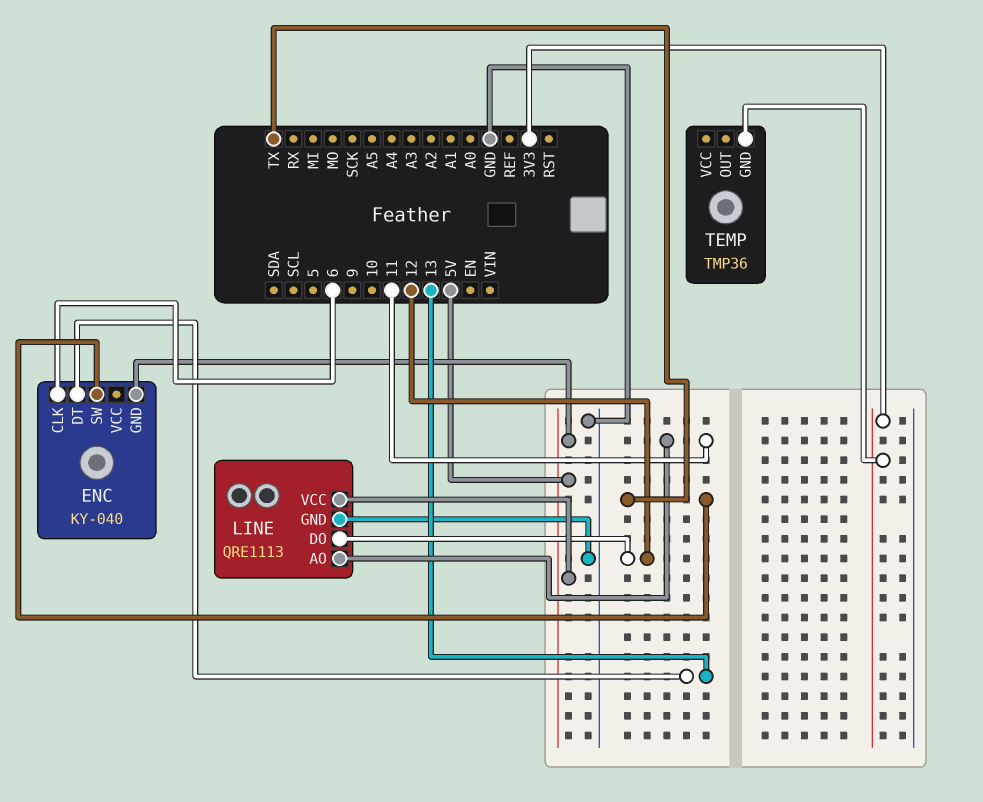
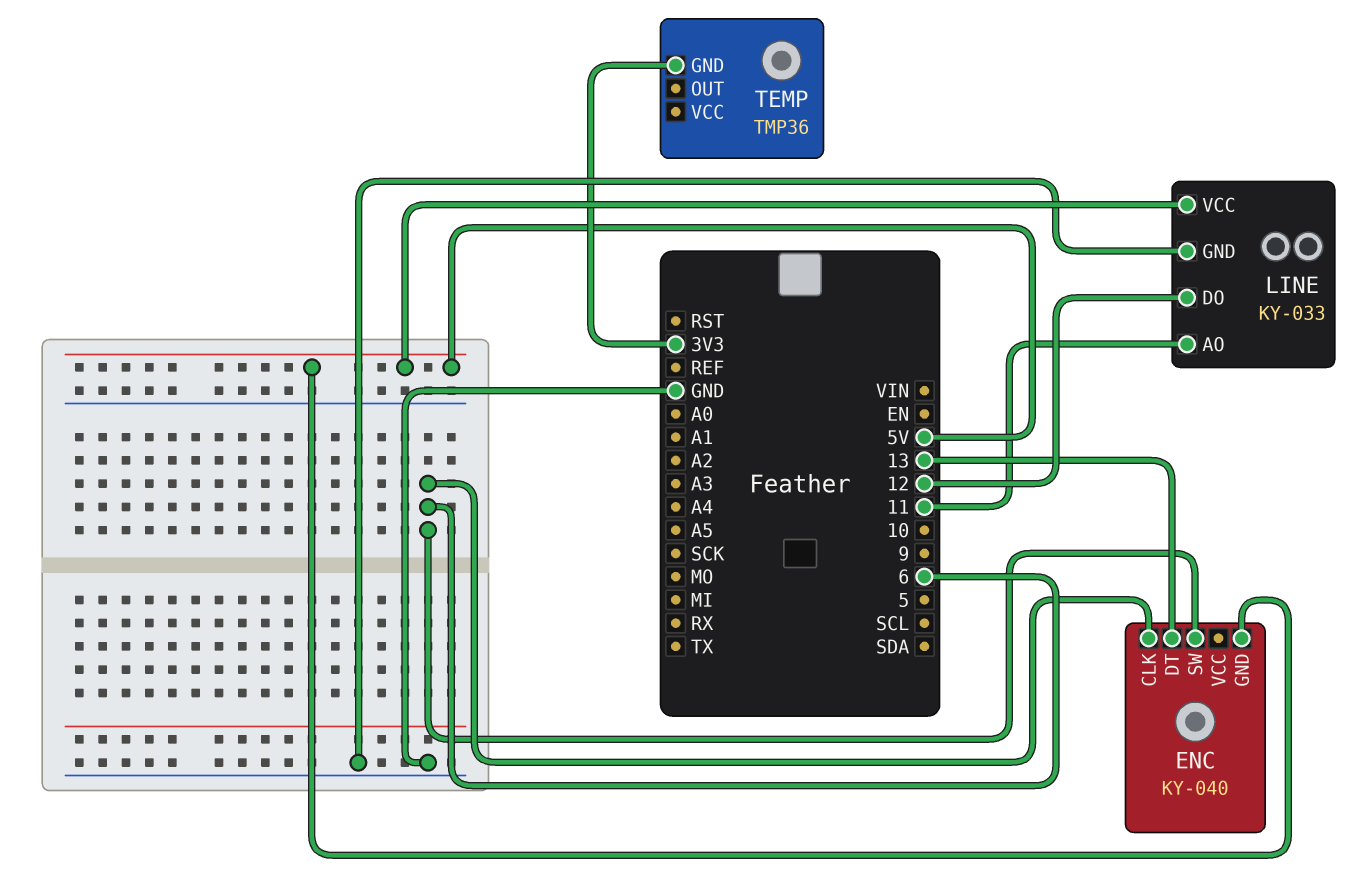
ENC pin SW: TX -> 6
LINE: QRE1113 -> KY-033

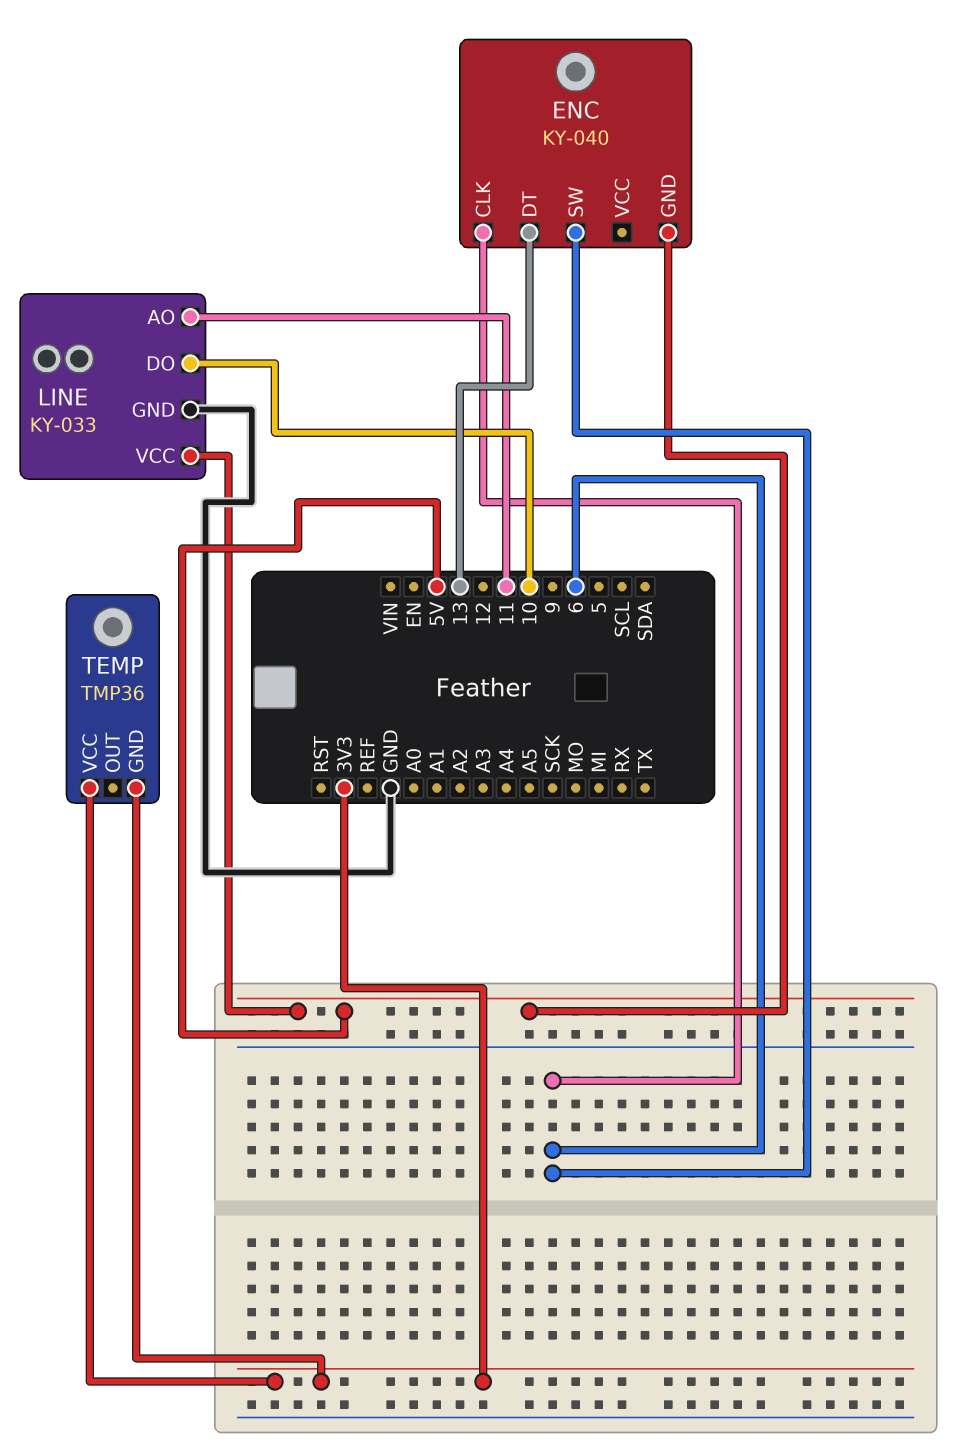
LINE pin DO: 12 -> 10
TEMP pin VCC: none -> 3V3

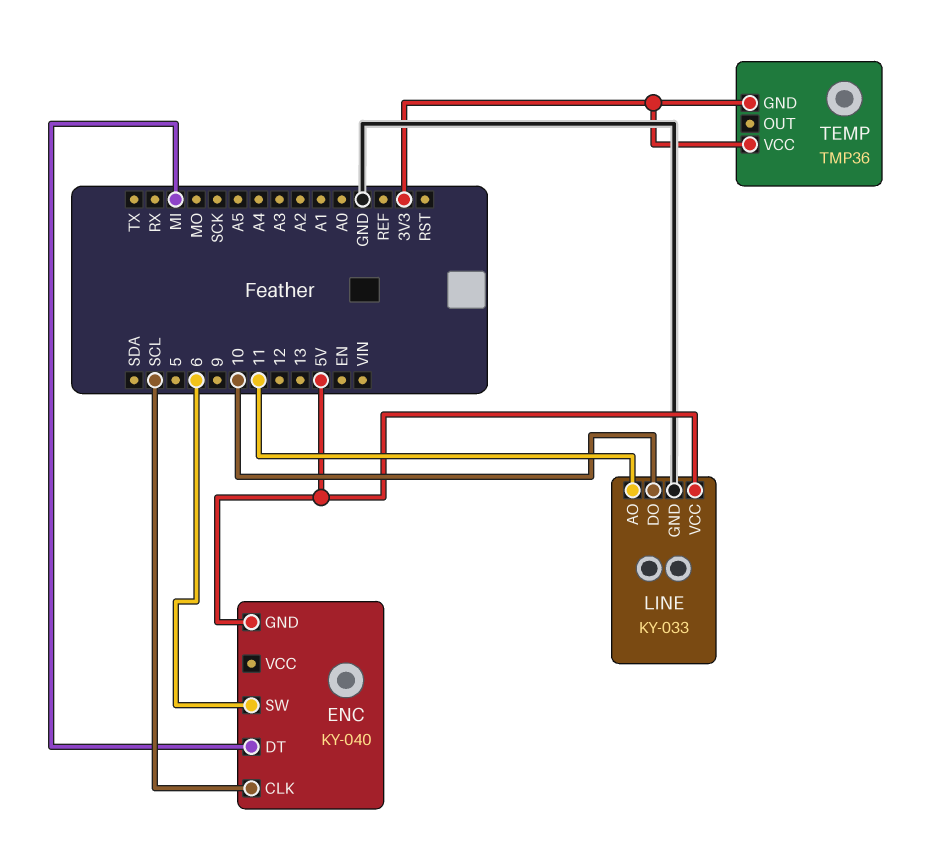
ENC pin CLK: 6 -> SCL
ENC pin DT: 13 -> MI

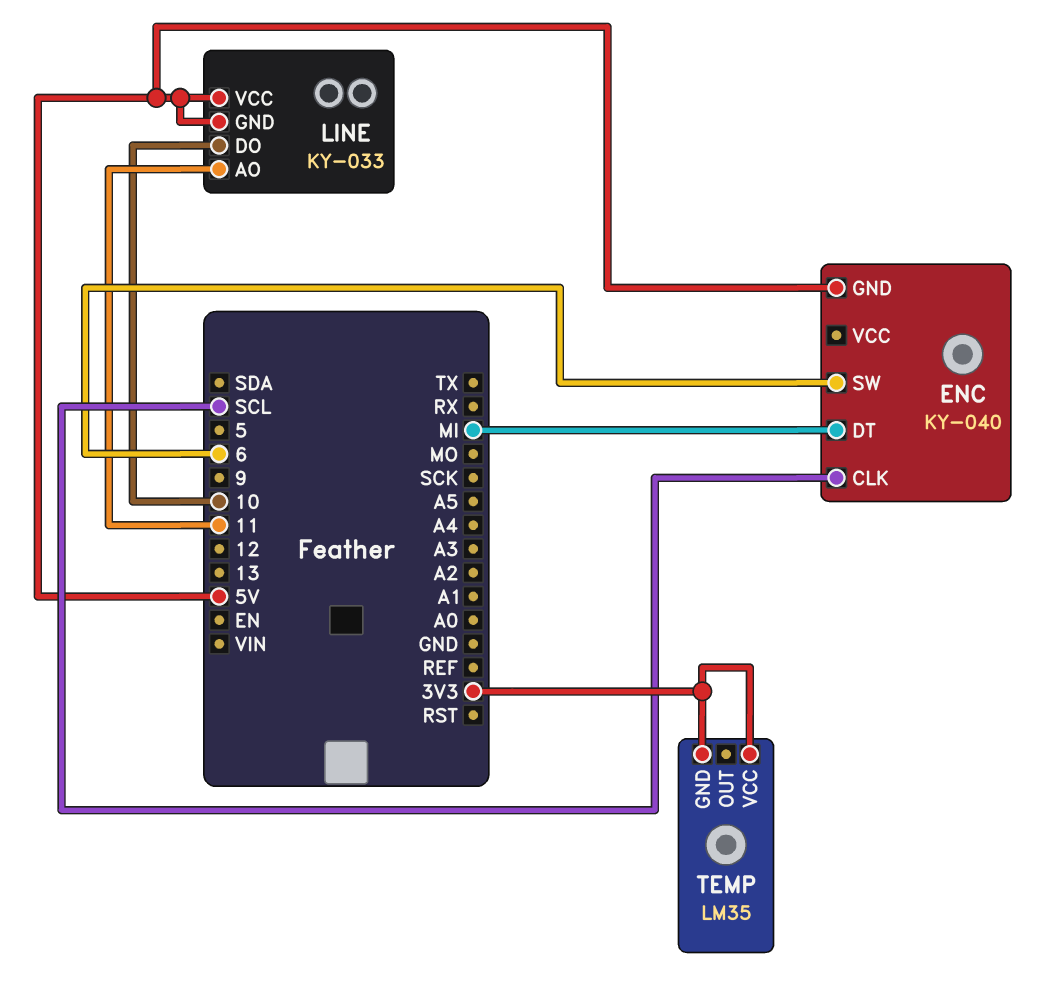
LINE pin GND: GND -> 5V
TEMP: TMP36 -> LM35

